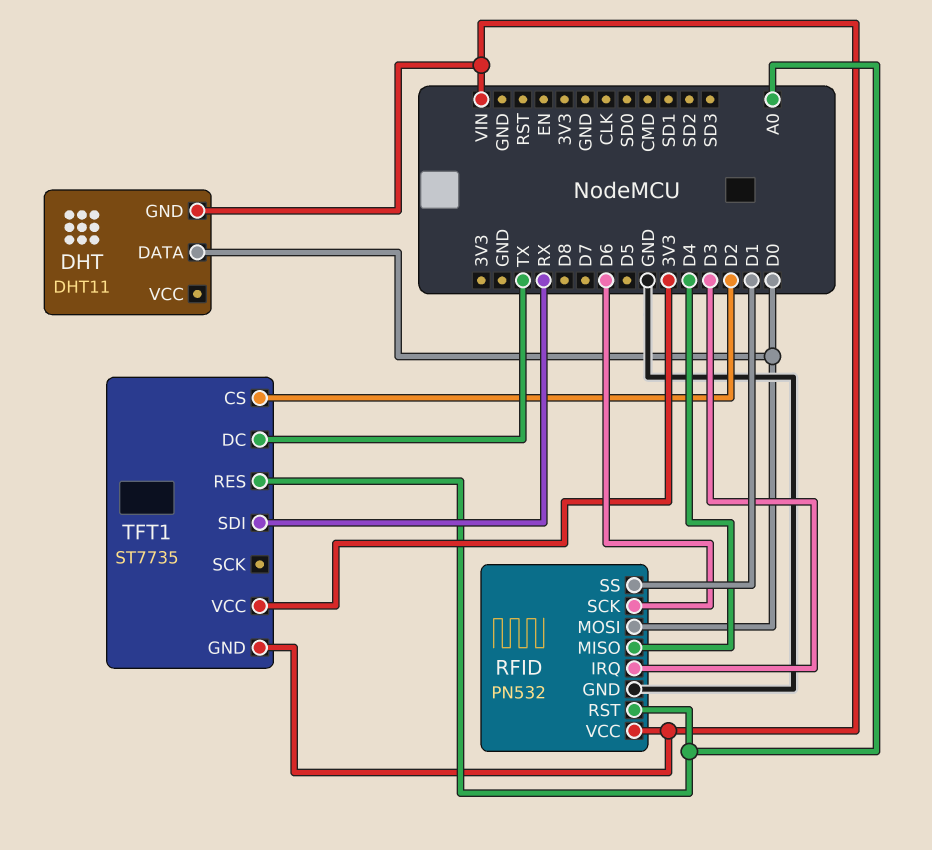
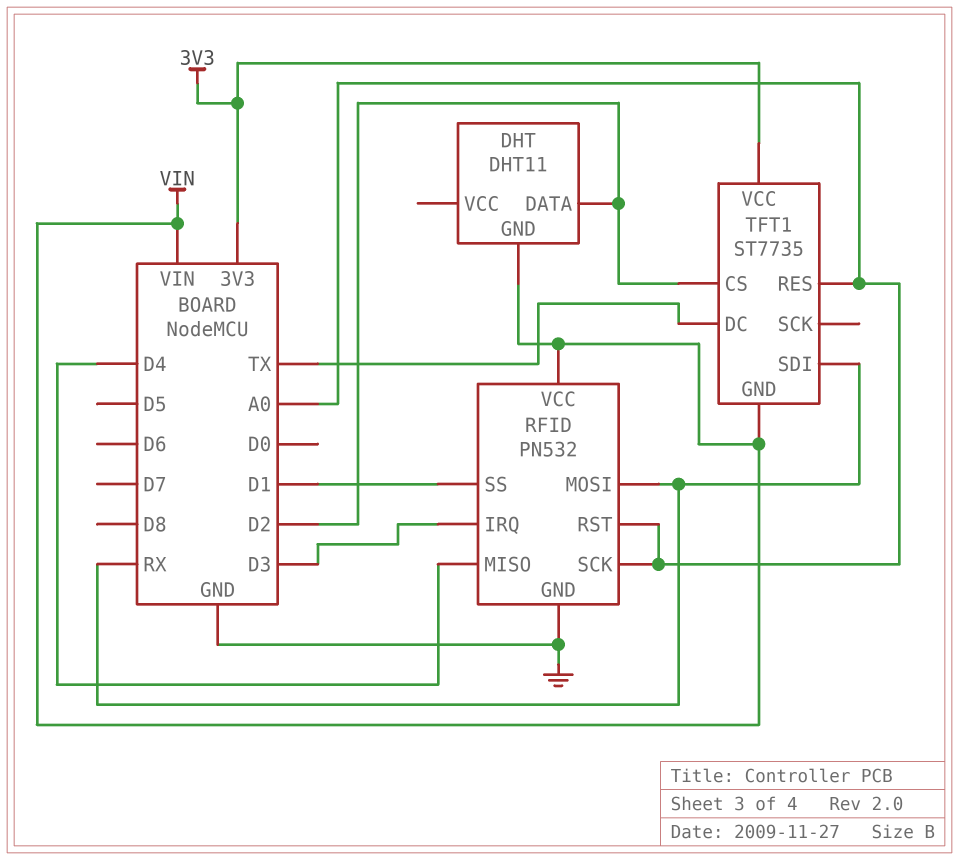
DHT pin DATA: D0 -> D2
RFID pin MOSI: D0 -> RX
RFID pin SCK: D6 -> A0

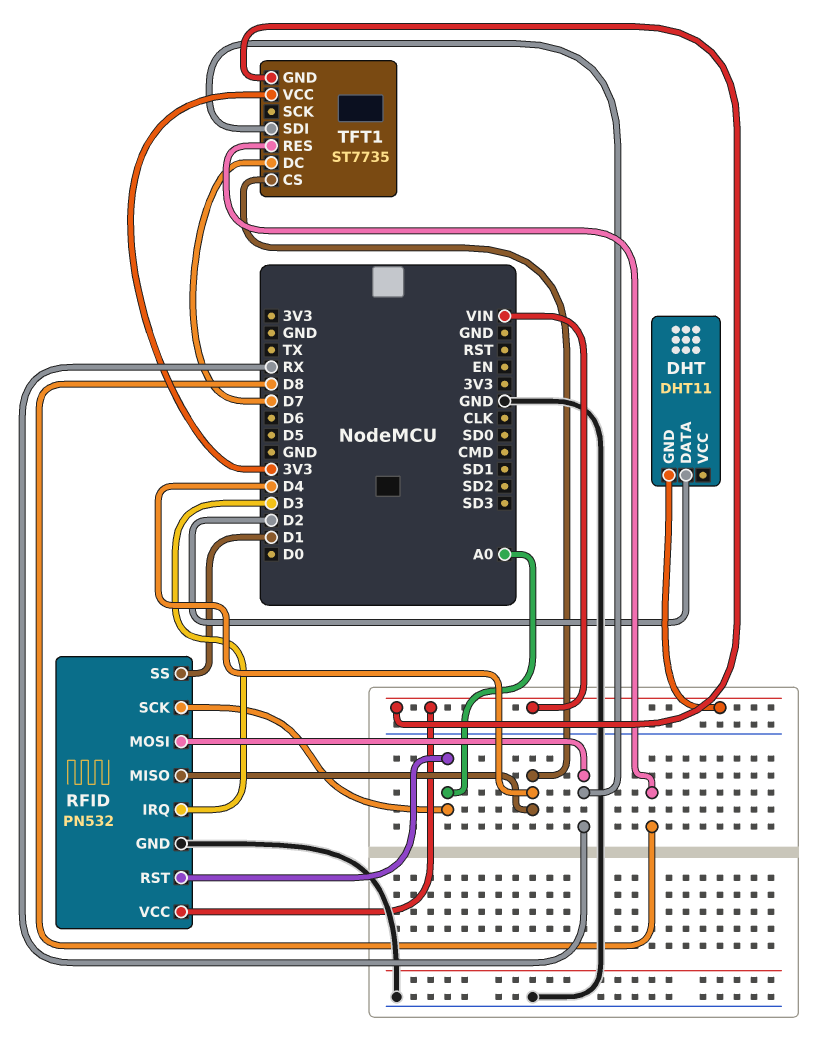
TFT1 pin CS: D2 -> D4
TFT1 pin DC: TX -> D7
TFT1 pin RES: A0 -> D8

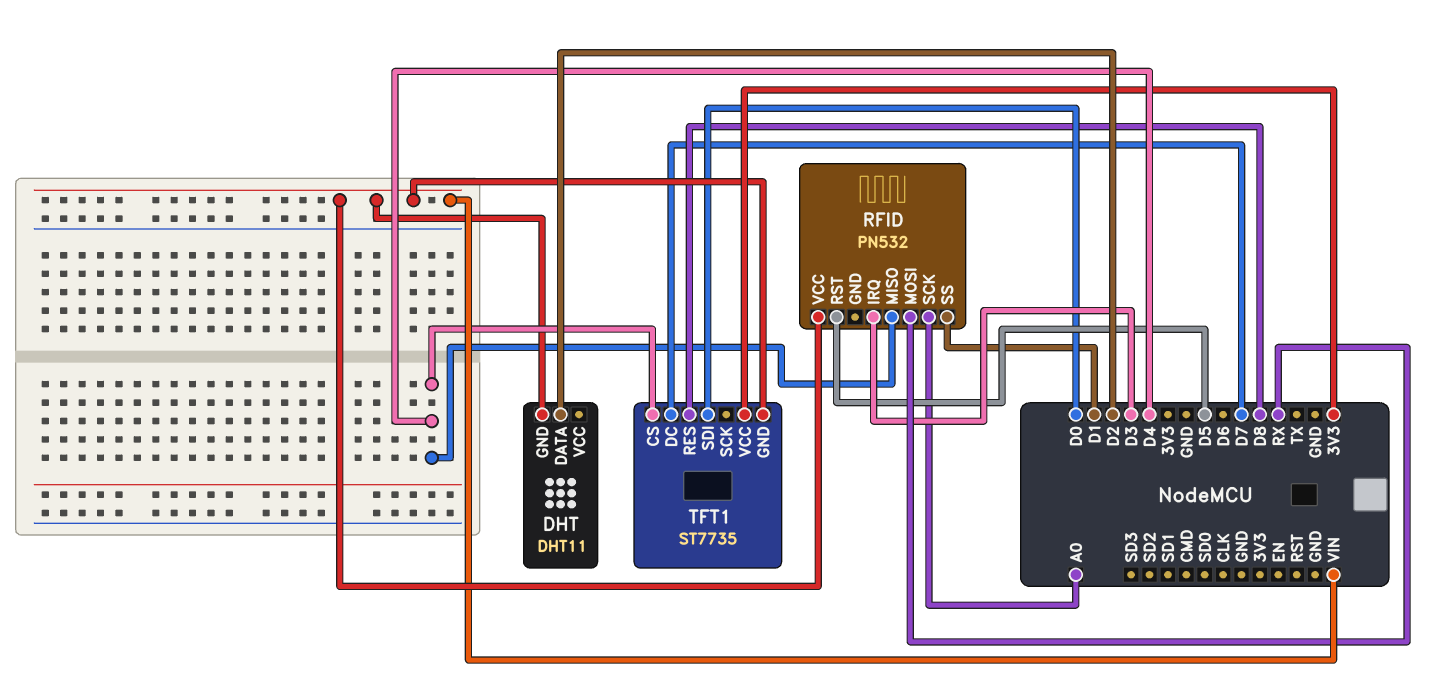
RFID pin GND: GND -> none
RFID pin RST: A0 -> D5
TFT1 pin SDI: RX -> D0

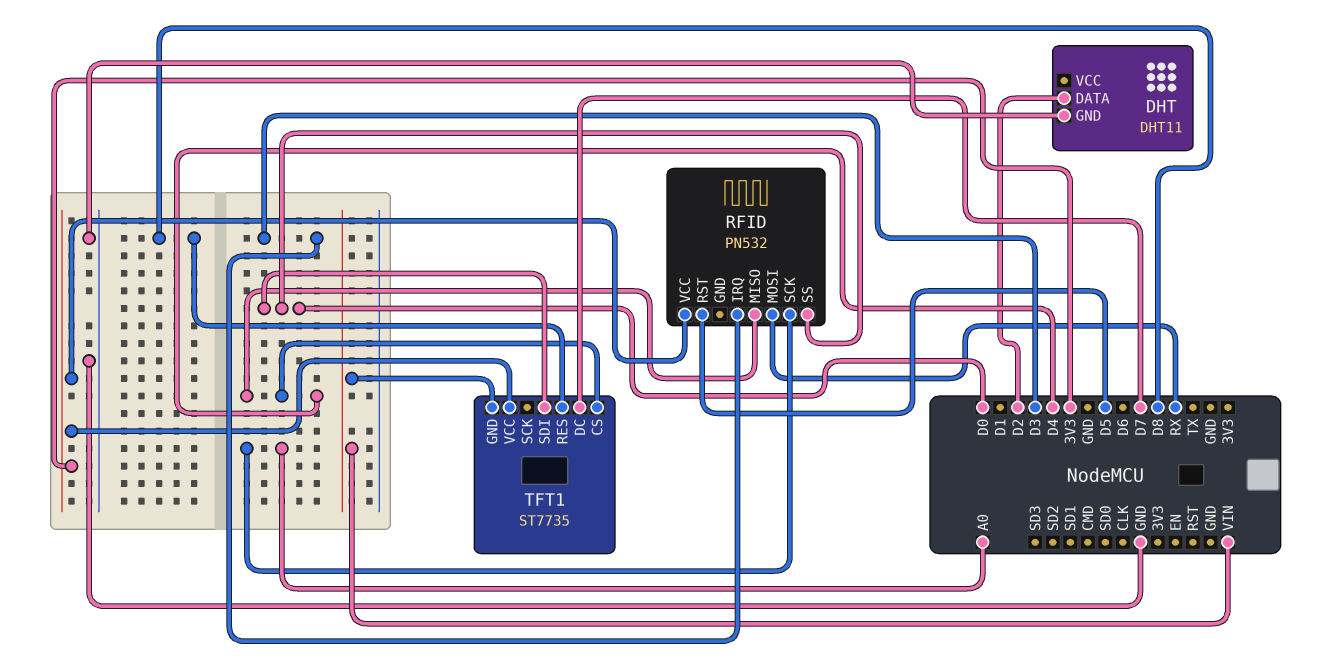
DHT pin GND: VIN -> GND
RFID pin SS: D1 -> D0
RFID pin VCC: VIN -> 3V3

